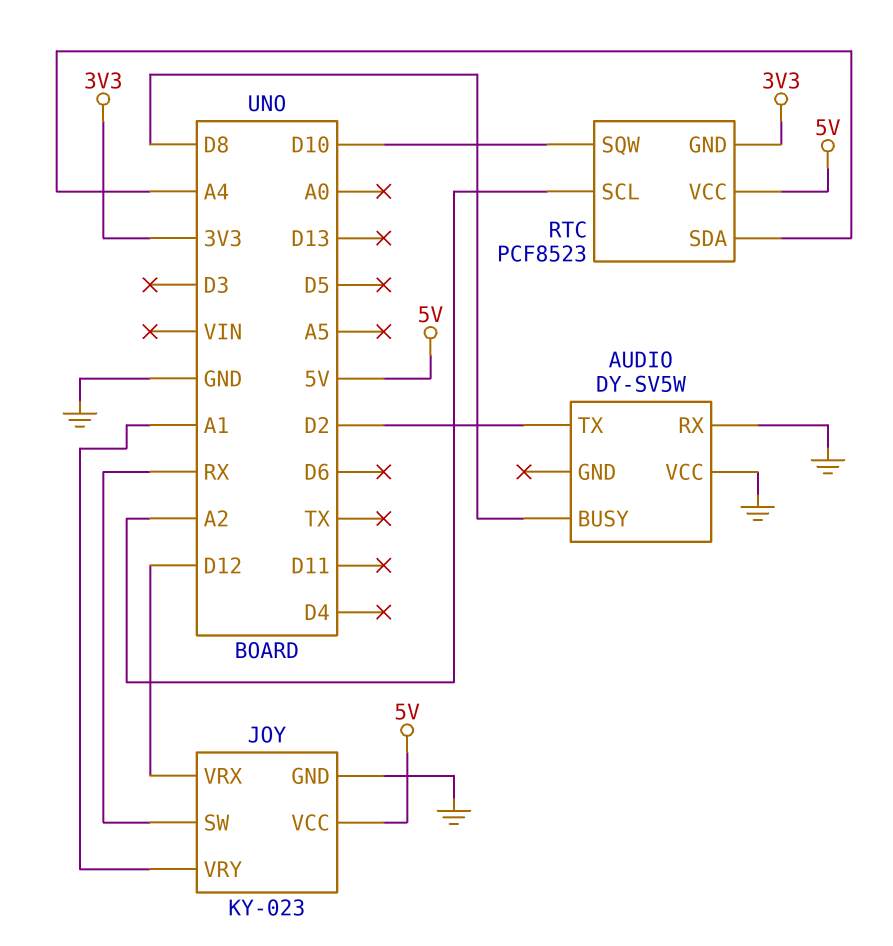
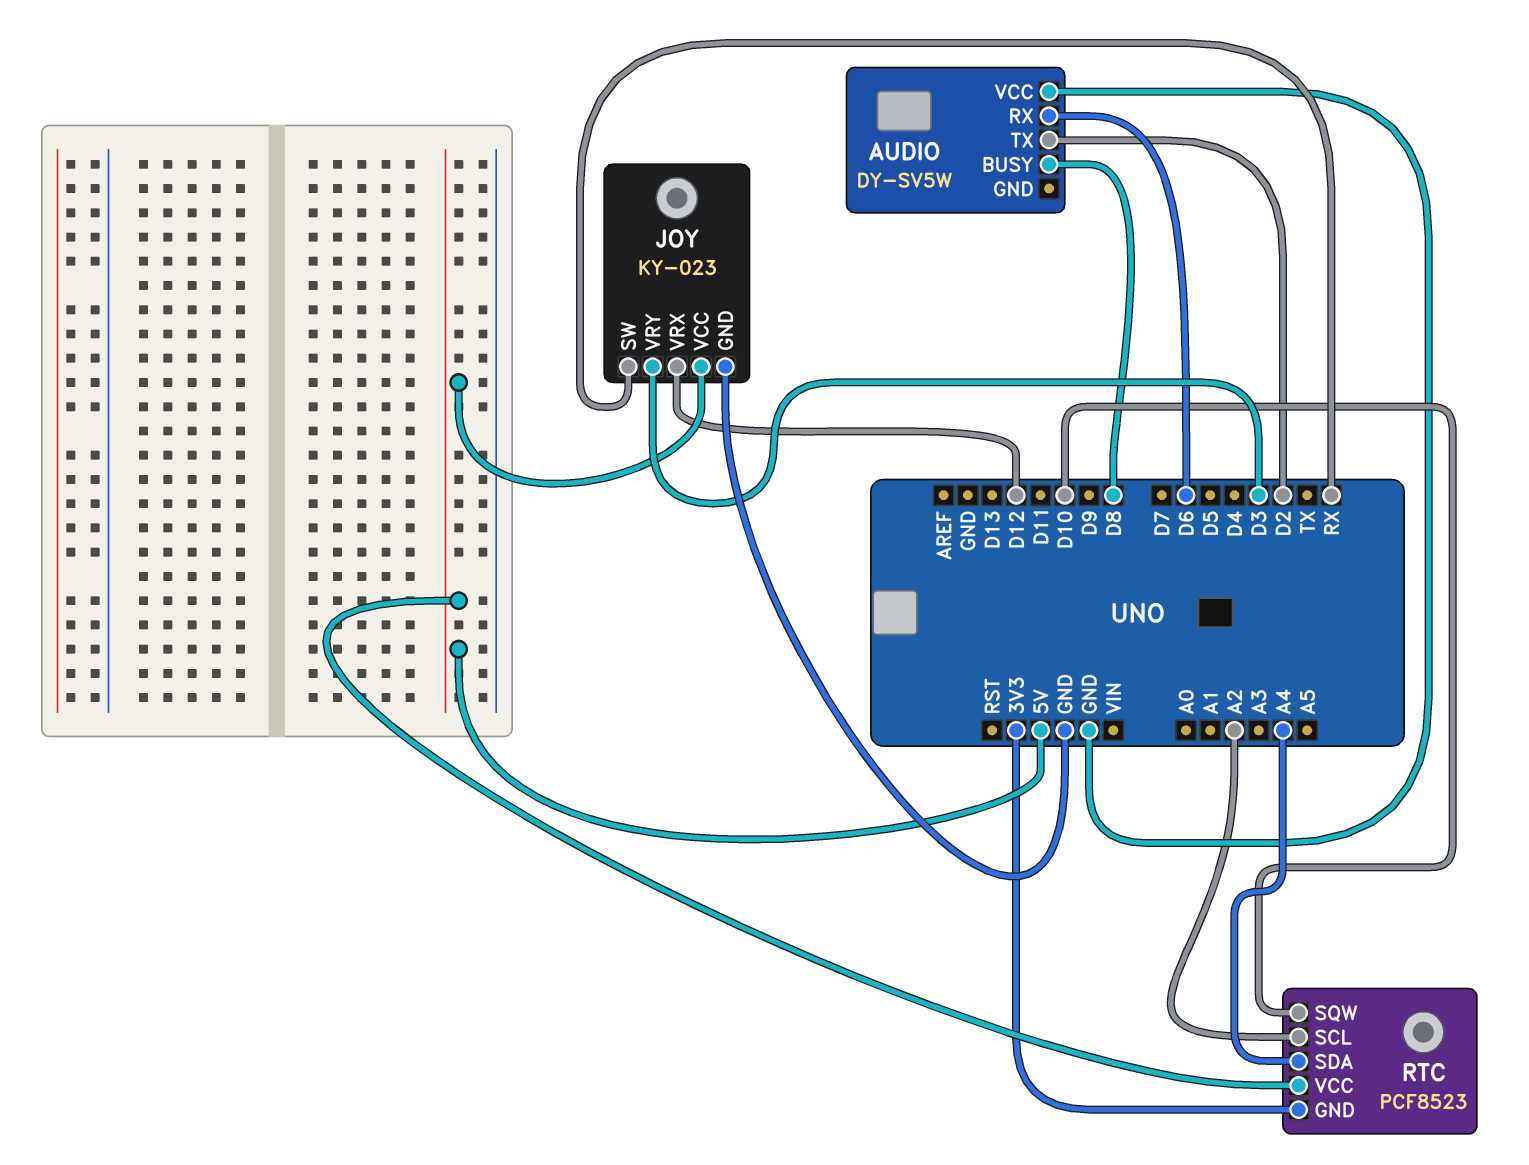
AUDIO pin RX: GND -> D6
JOY pin VRY: A1 -> D3

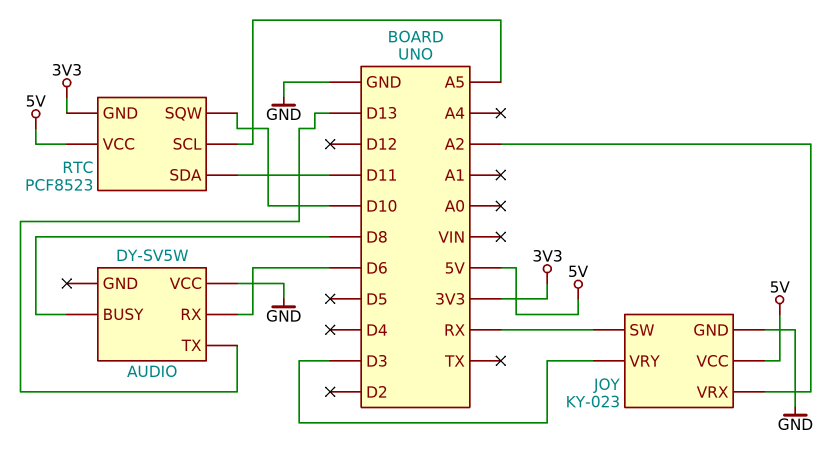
AUDIO pin TX: D2 -> D13
JOY pin VRX: D12 -> A2
RTC pin SCL: A2 -> A5
RTC pin SDA: A4 -> D11

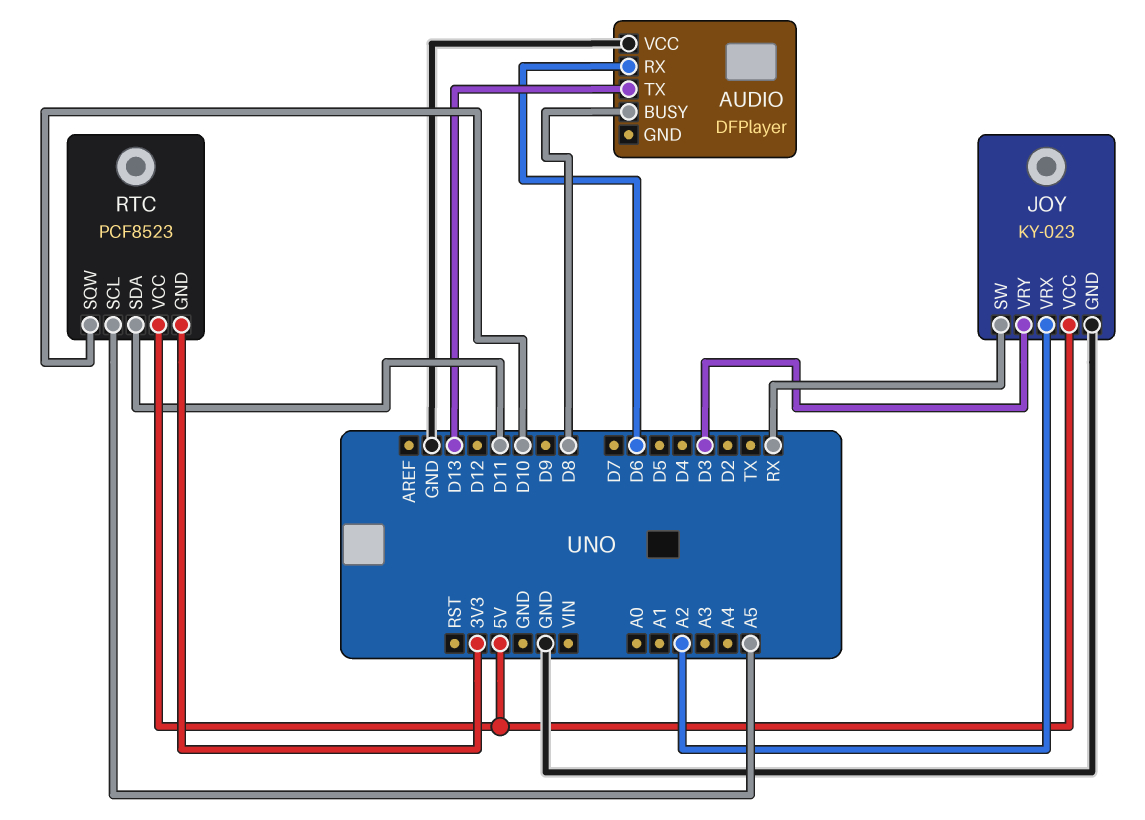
AUDIO: DY-SV5W -> DFPlayer

